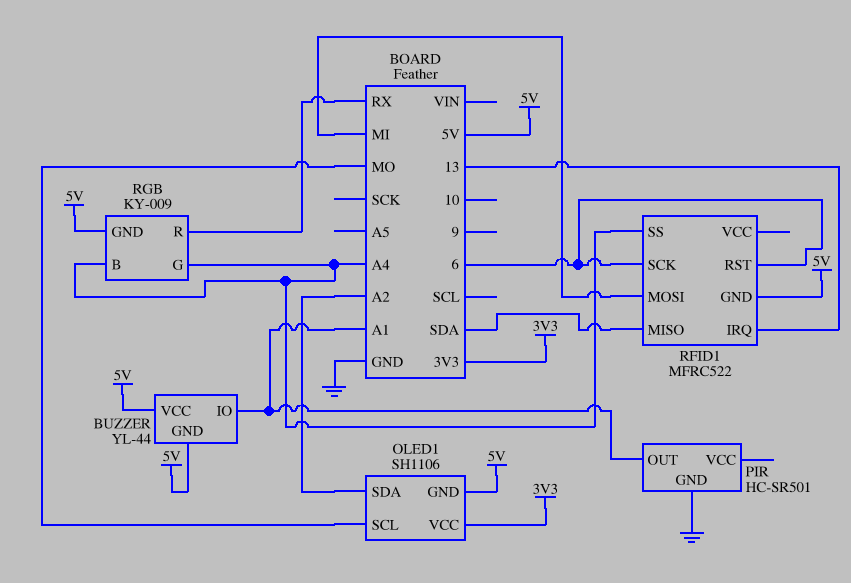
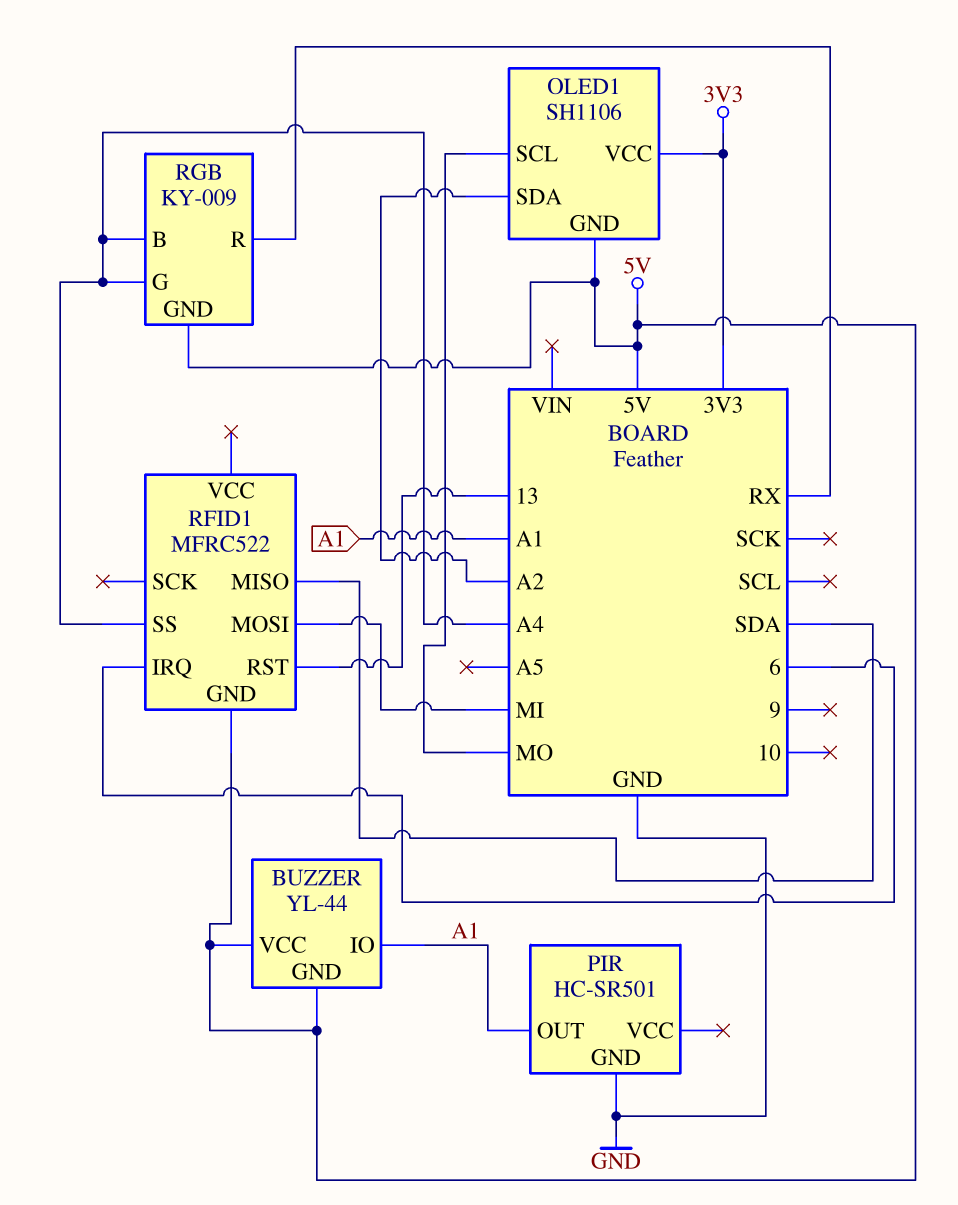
RFID1 pin IRQ: 13 -> 6
RFID1 pin RST: 6 -> 13
RFID1 pin SCK: 6 -> none

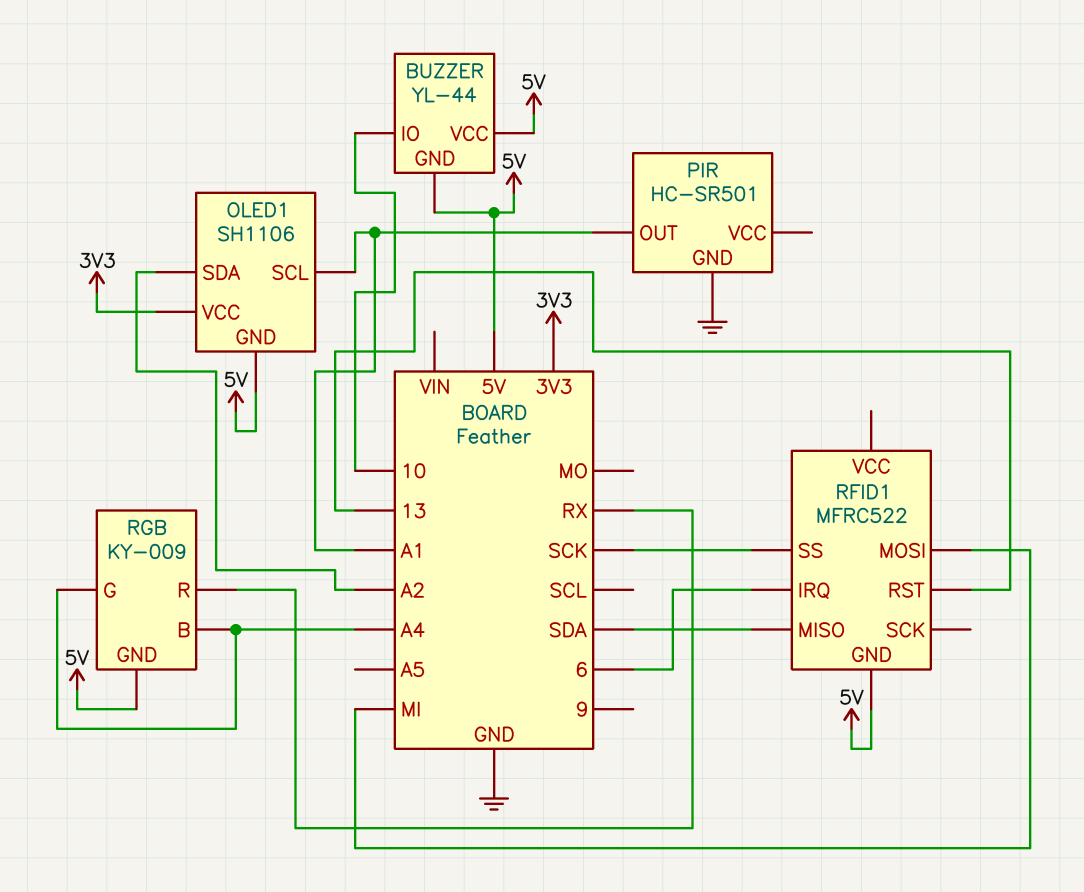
BUZZER pin IO: A1 -> 10
OLED1 pin SCL: MO -> A1
RFID1 pin SS: A4 -> SCK

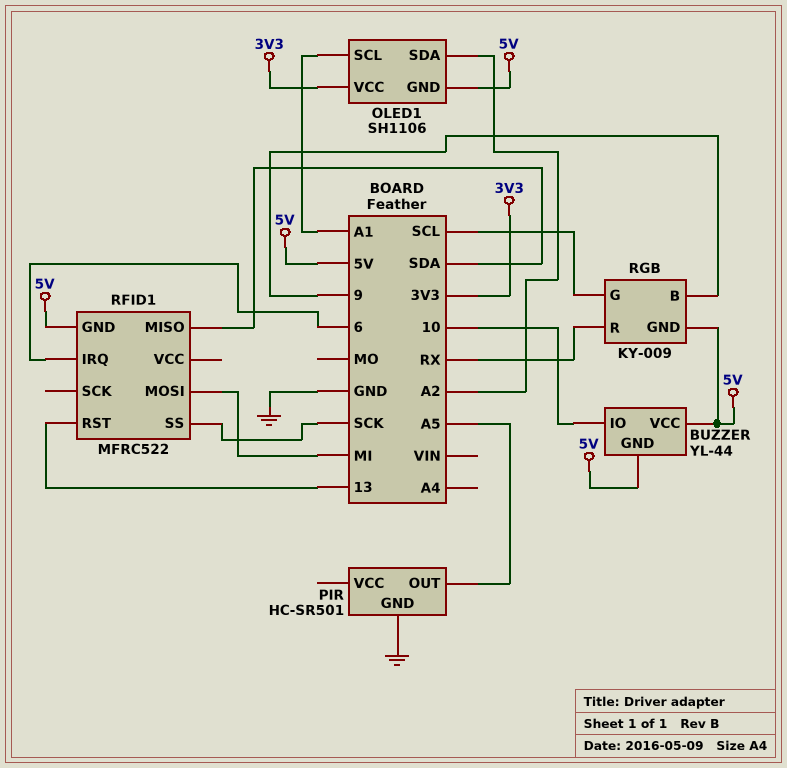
PIR pin OUT: A1 -> A5
RGB pin B: A4 -> 9
RGB pin G: A4 -> SCL

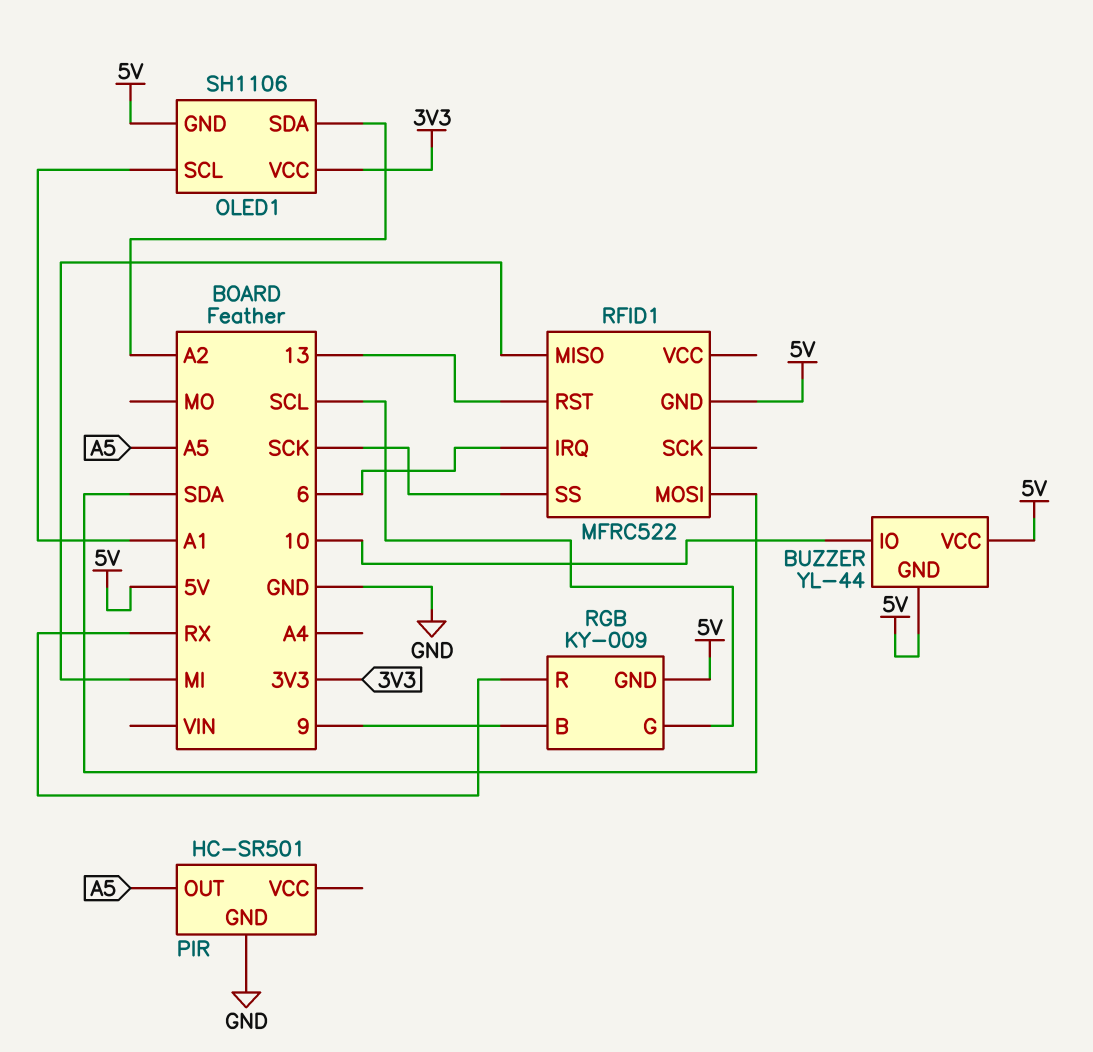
RFID1 pin MISO: SDA -> MI
RFID1 pin MOSI: MI -> SDA

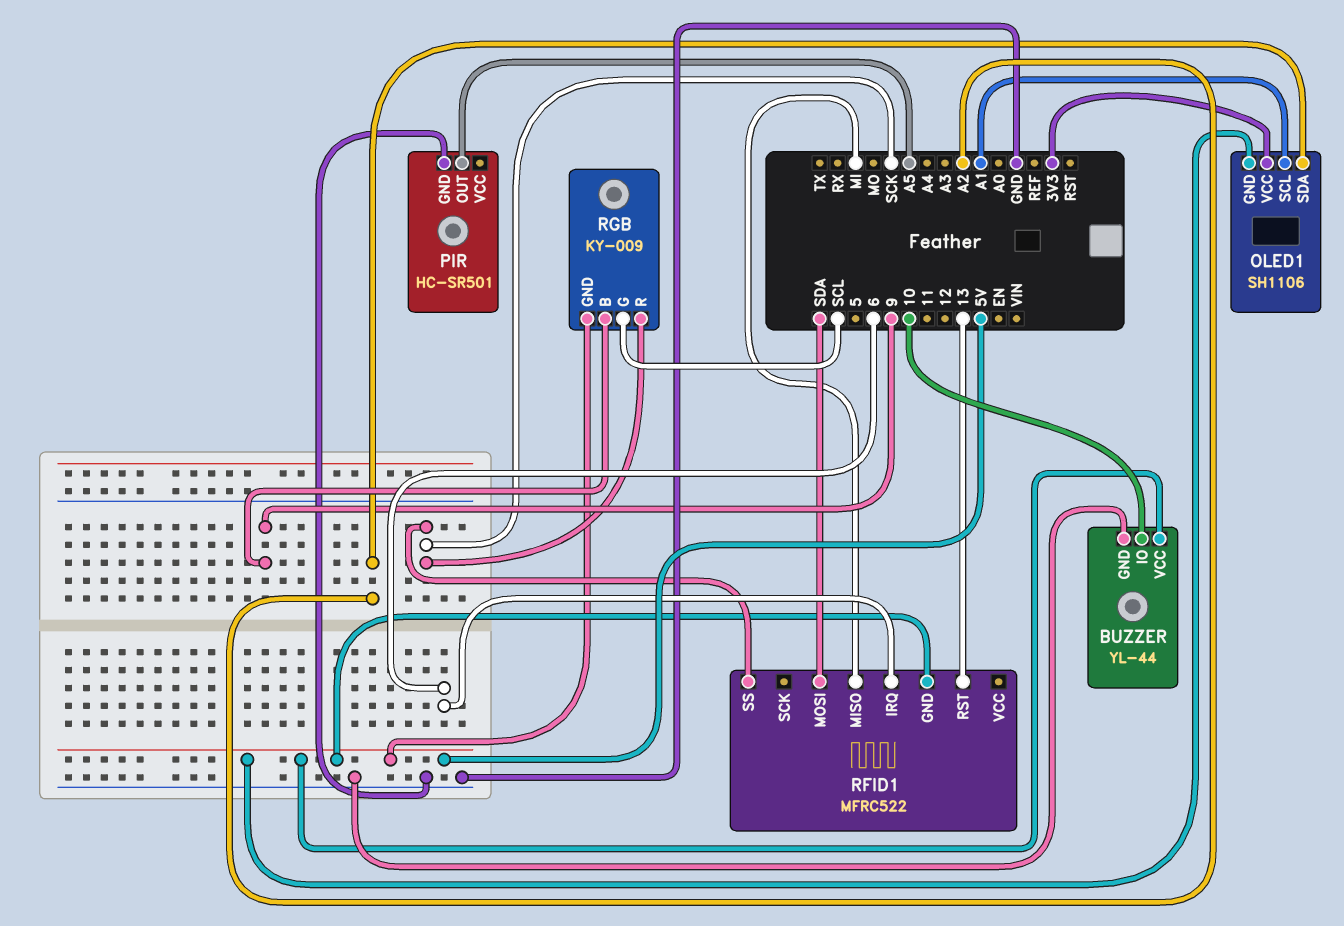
BUZZER pin GND: 5V -> GND
RGB pin R: RX -> SCK

